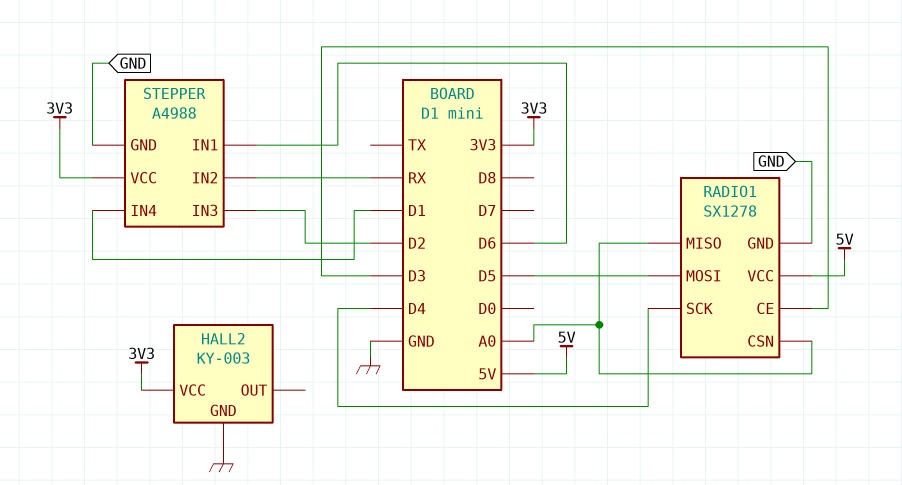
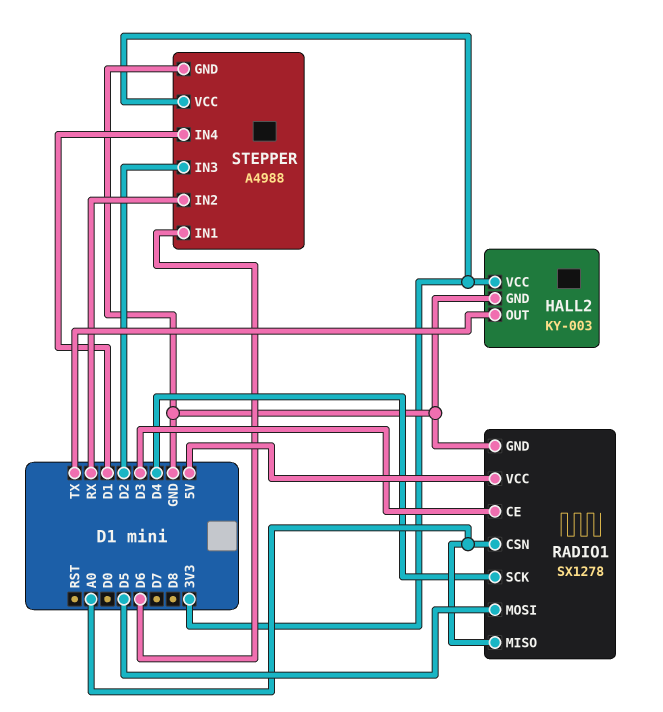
HALL2 pin OUT: none -> TX

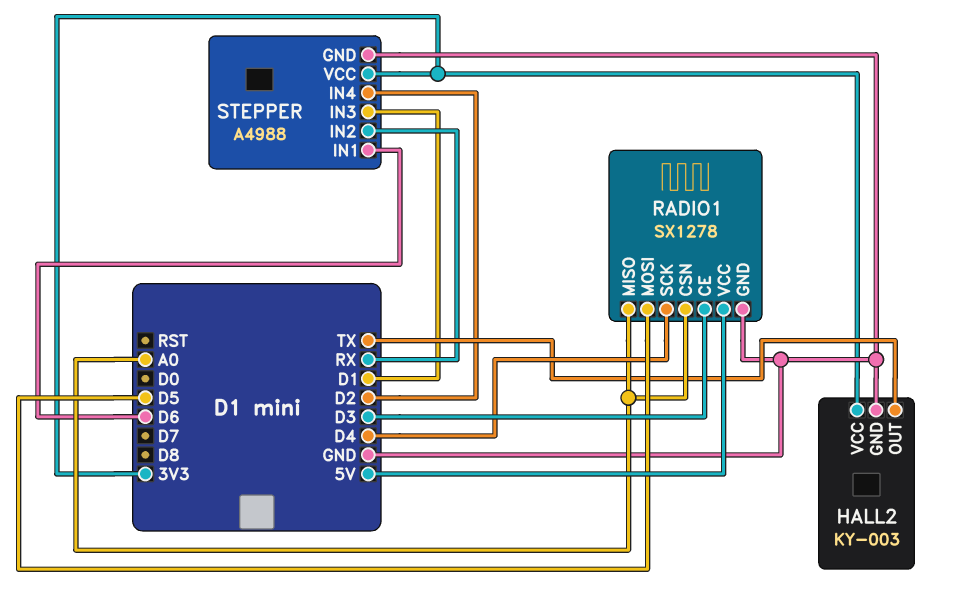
STEPPER pin IN3: D2 -> D1
STEPPER pin IN4: D1 -> D2

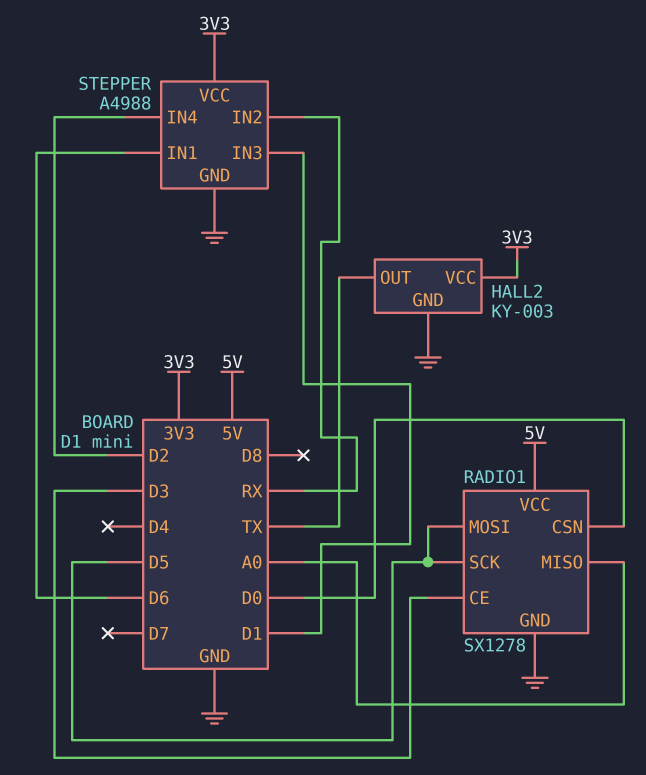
RADIO1 pin CSN: A0 -> D0
RADIO1 pin SCK: D4 -> D5

